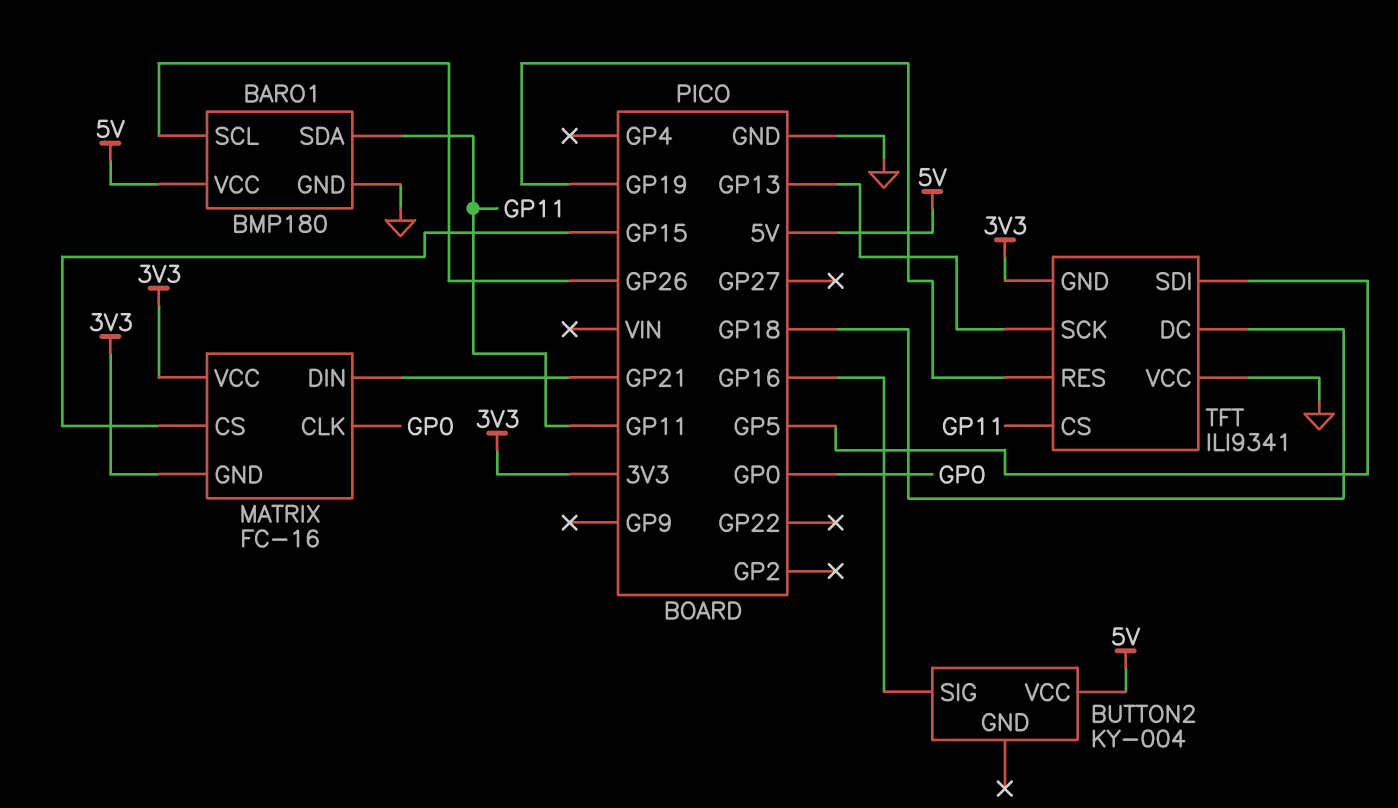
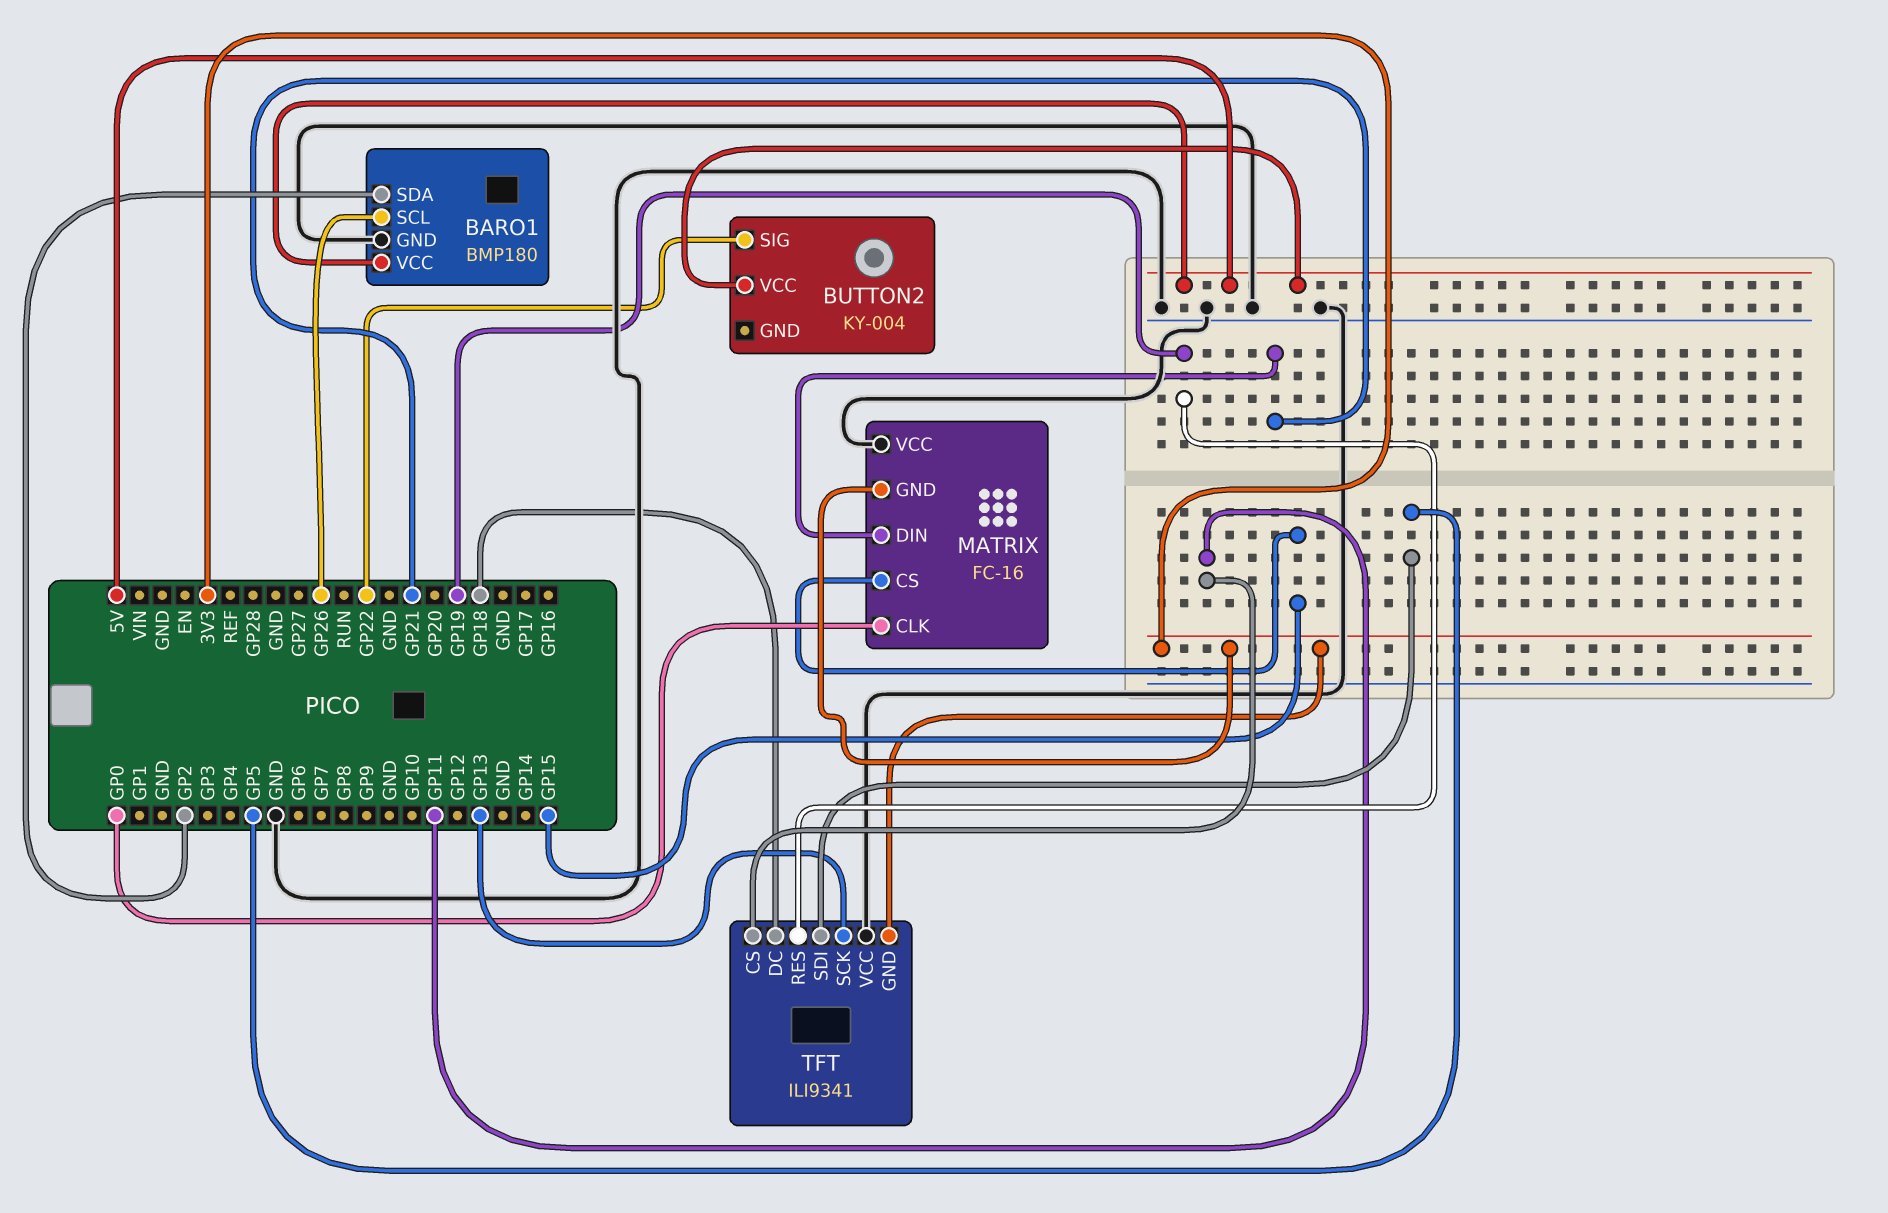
BARO1 pin SDA: GP11 -> GP2
BUTTON2 pin SIG: GP16 -> GP22
MATRIX pin VCC: 3V3 -> GND

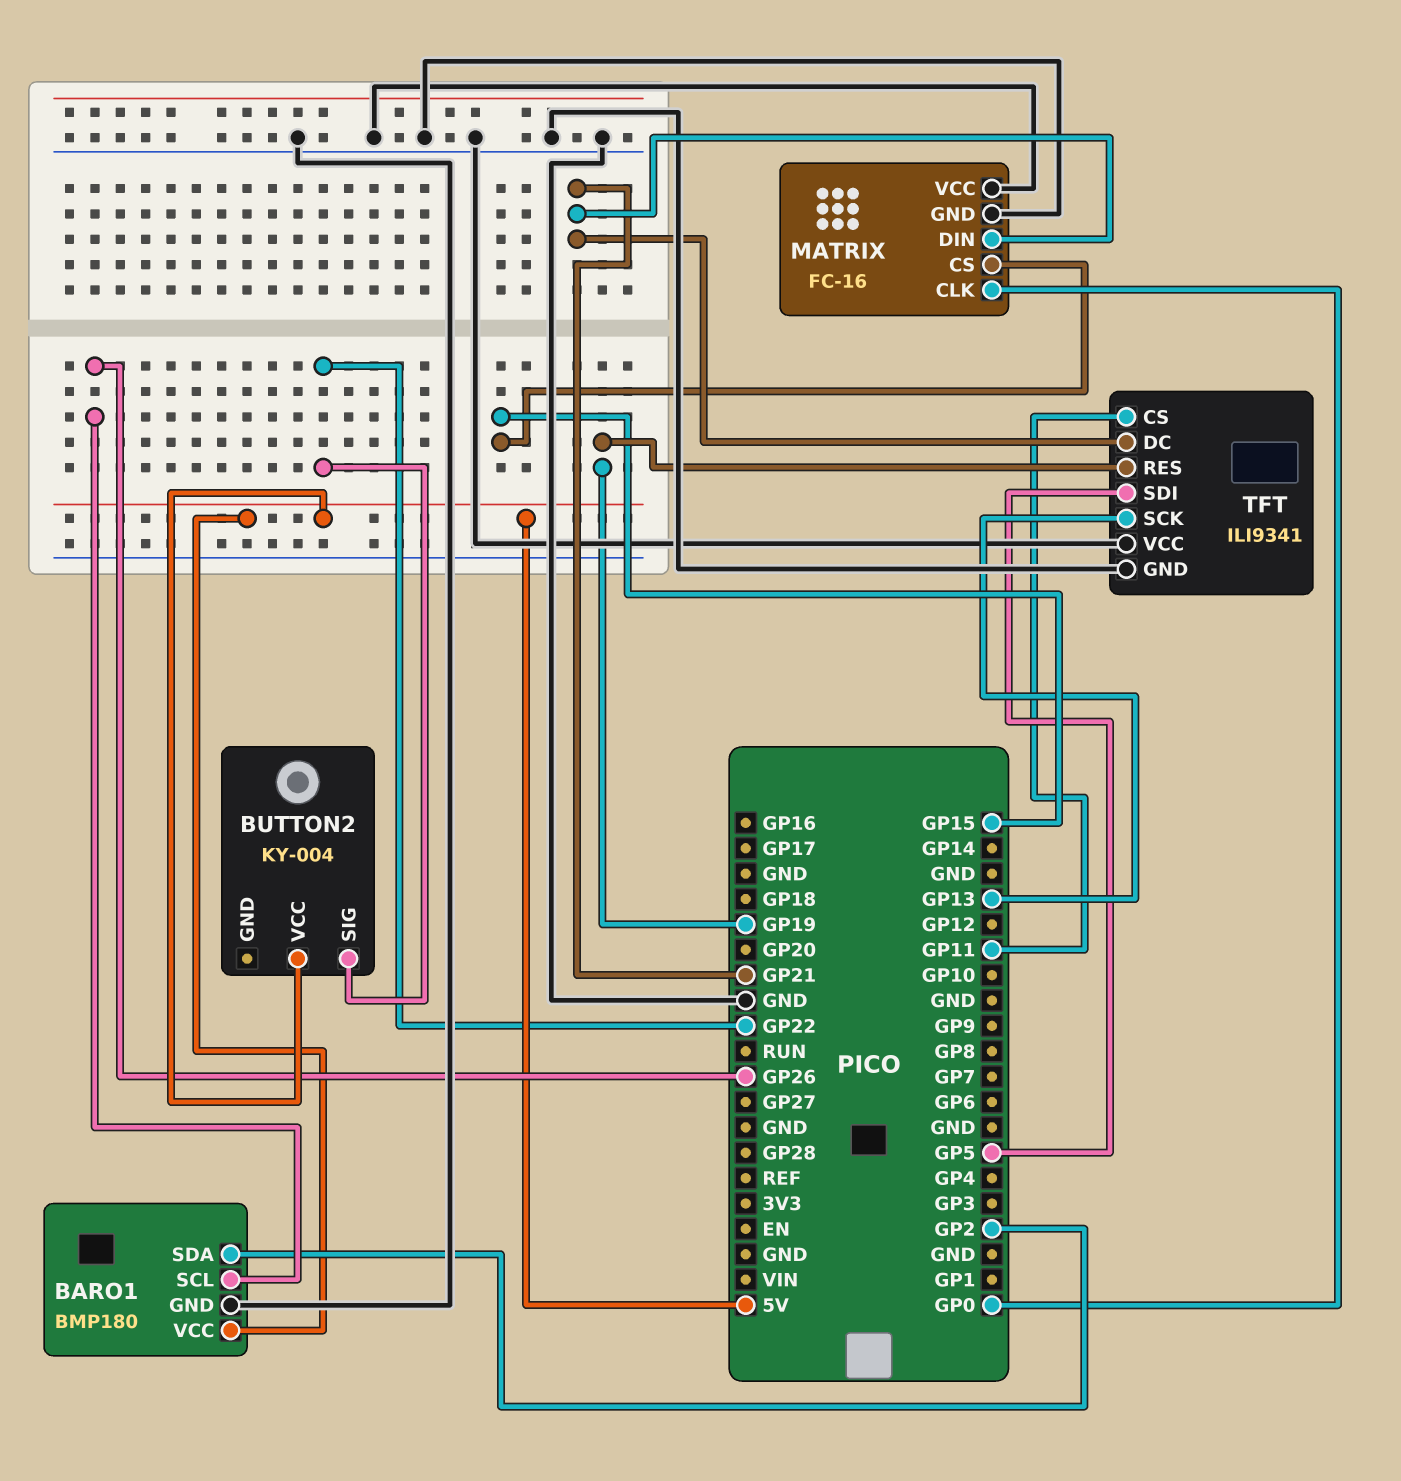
MATRIX pin GND: 3V3 -> GND
TFT pin DC: GP18 -> GP21
TFT pin GND: 3V3 -> GND

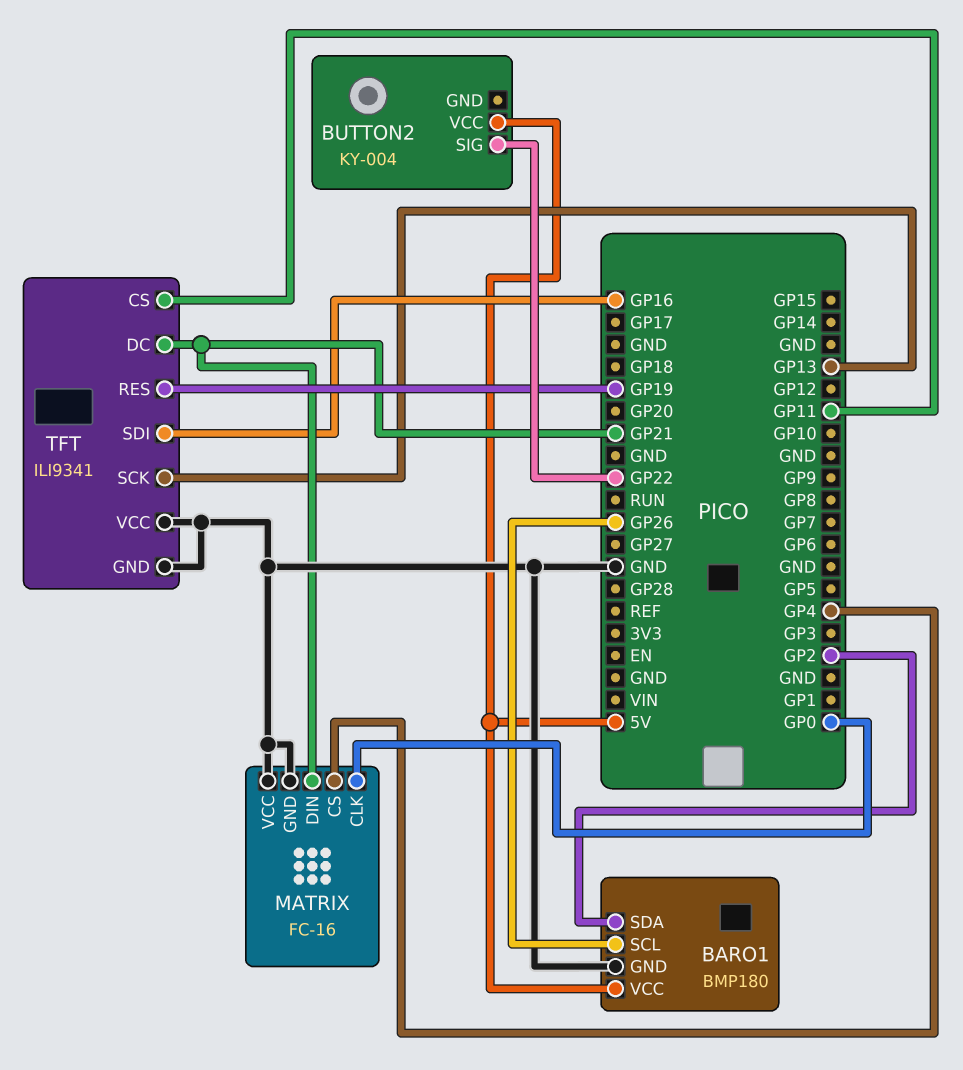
MATRIX pin CS: GP15 -> GP4
TFT pin SDI: GP5 -> GP16

